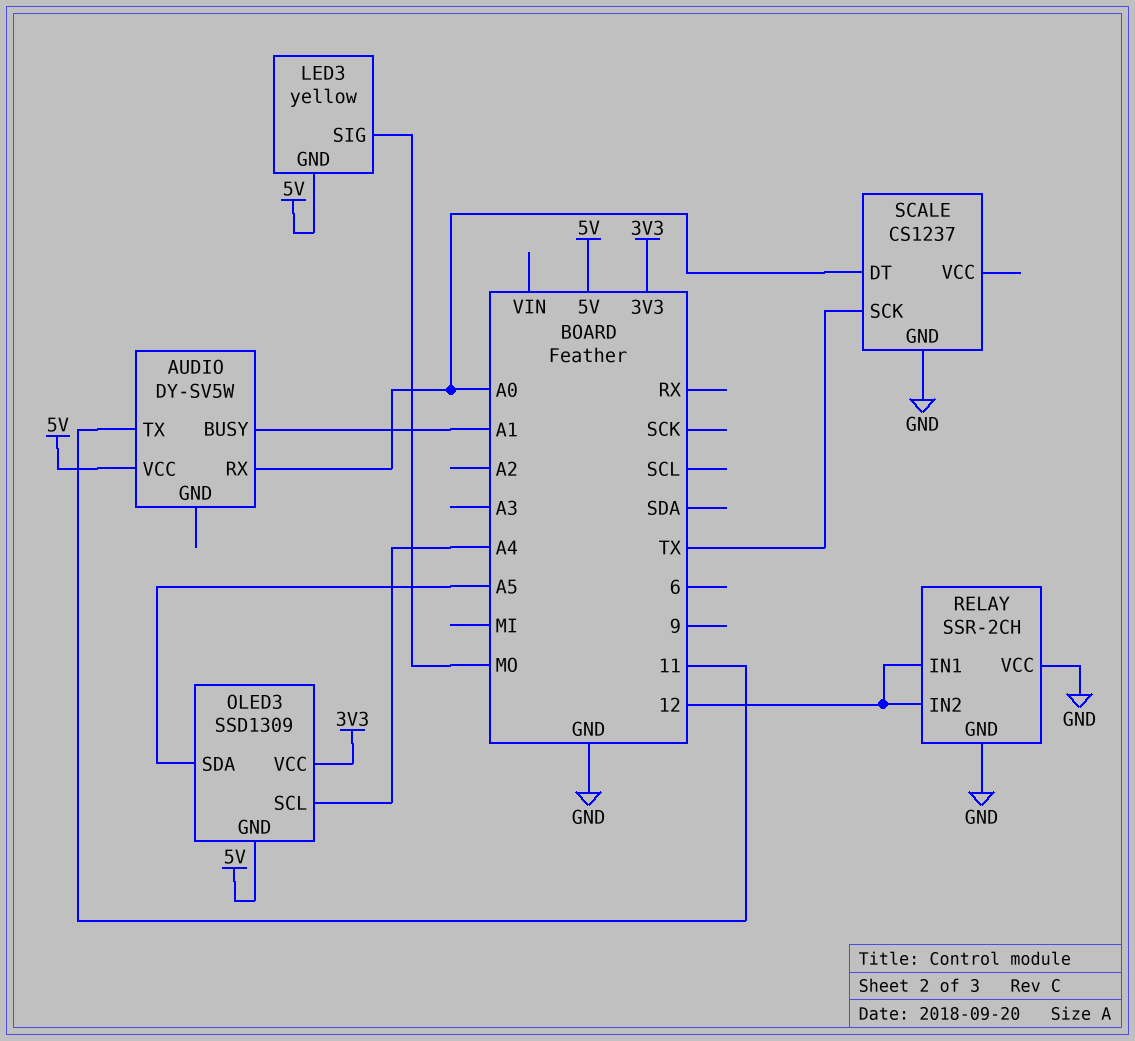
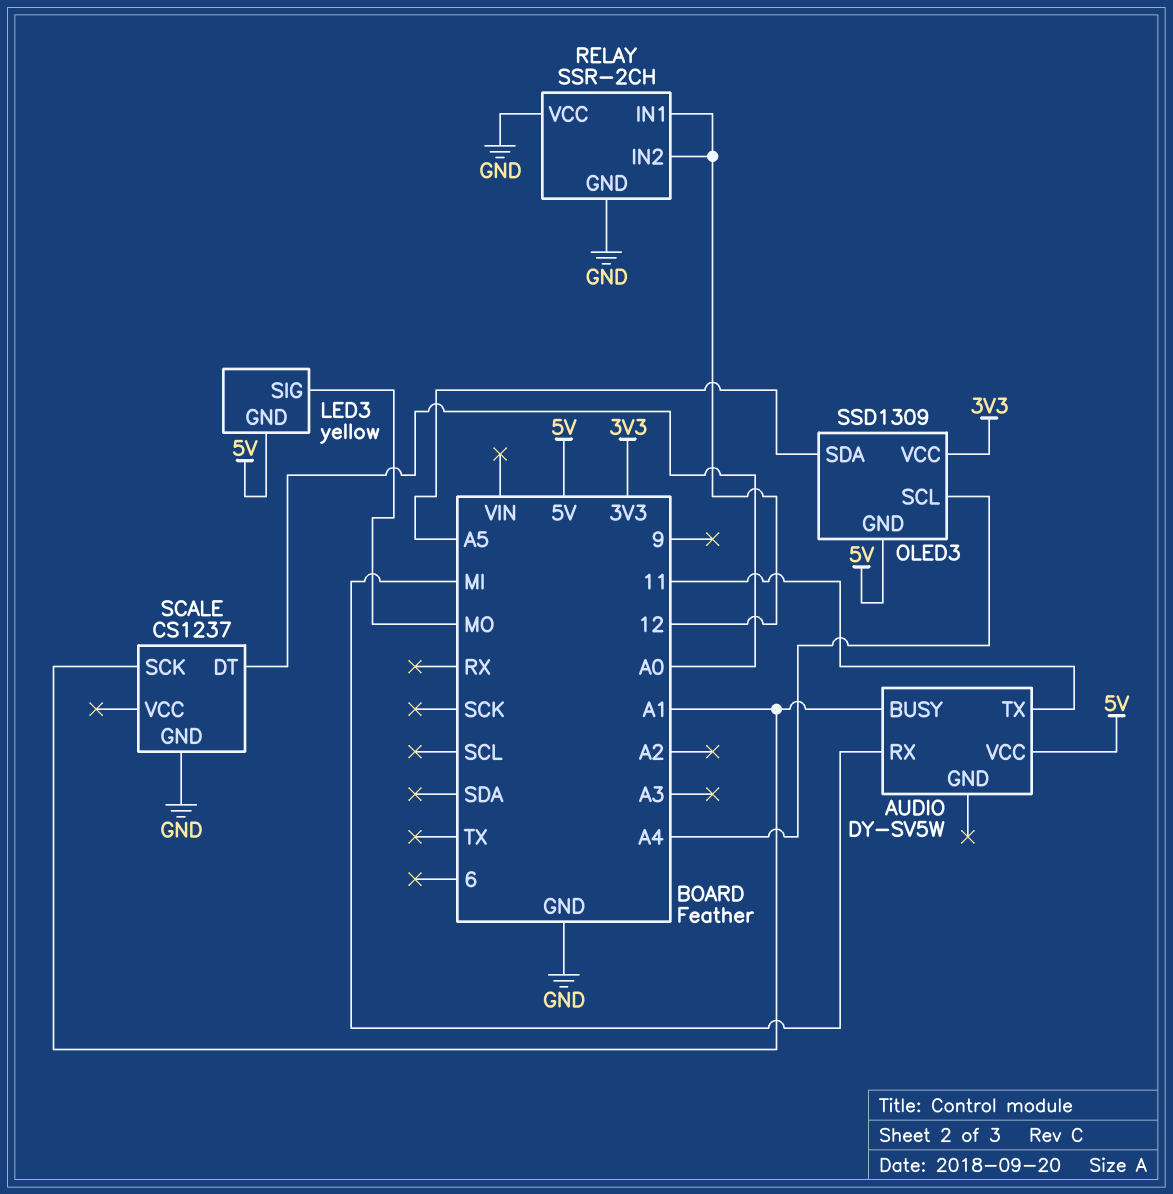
AUDIO pin RX: A0 -> MI
SCALE pin SCK: TX -> A1

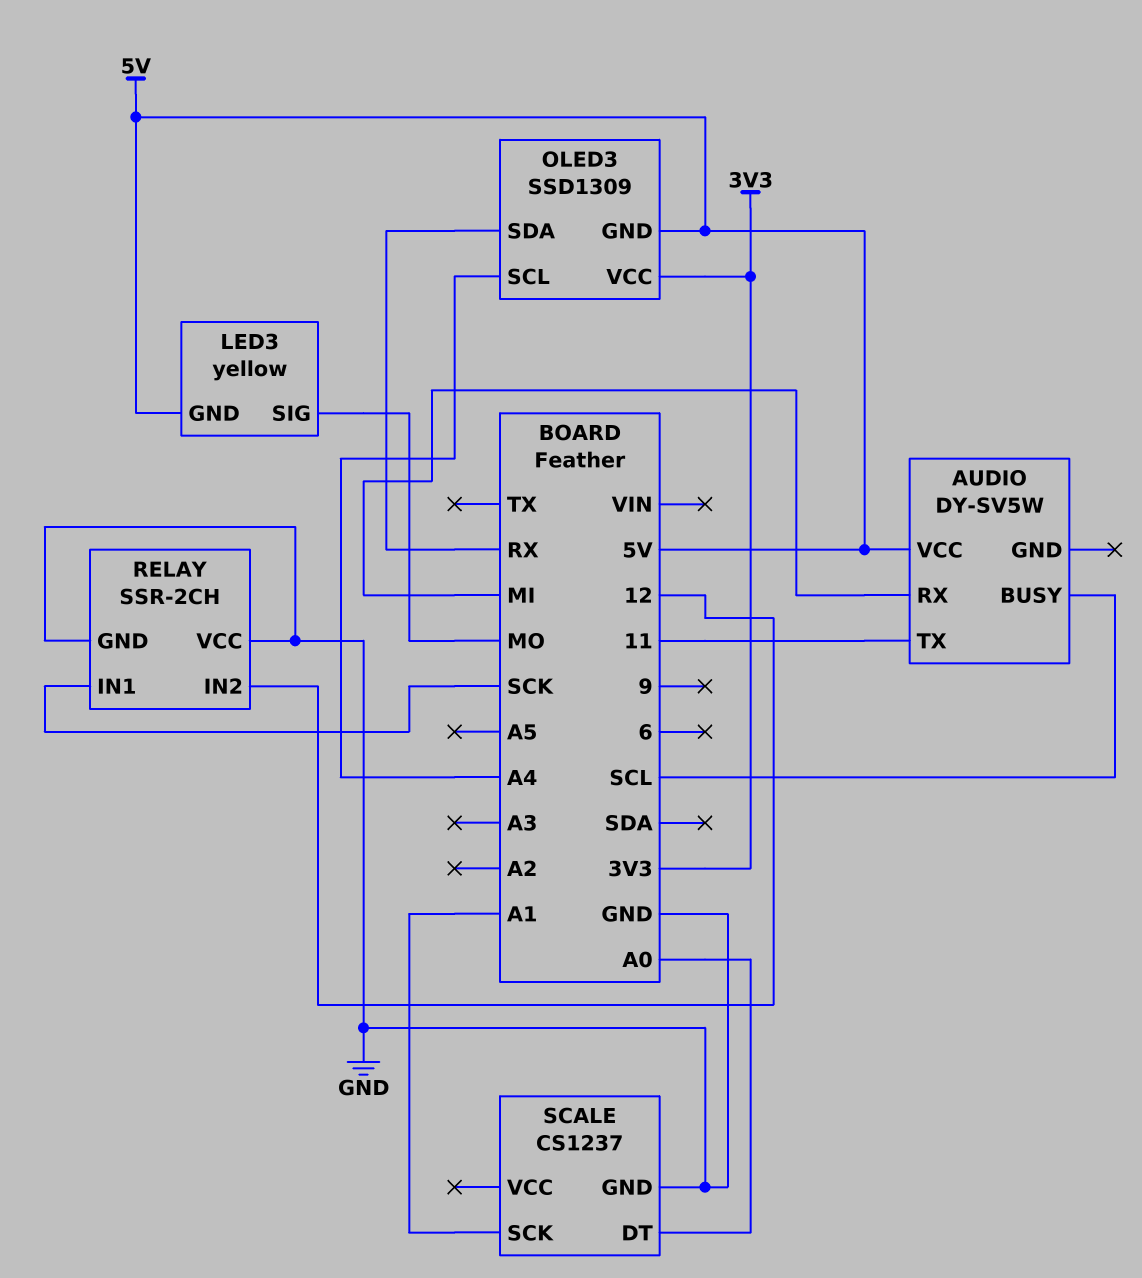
AUDIO pin BUSY: A1 -> SCL
OLED3 pin SDA: A5 -> RX
RELAY pin IN1: 12 -> SCK

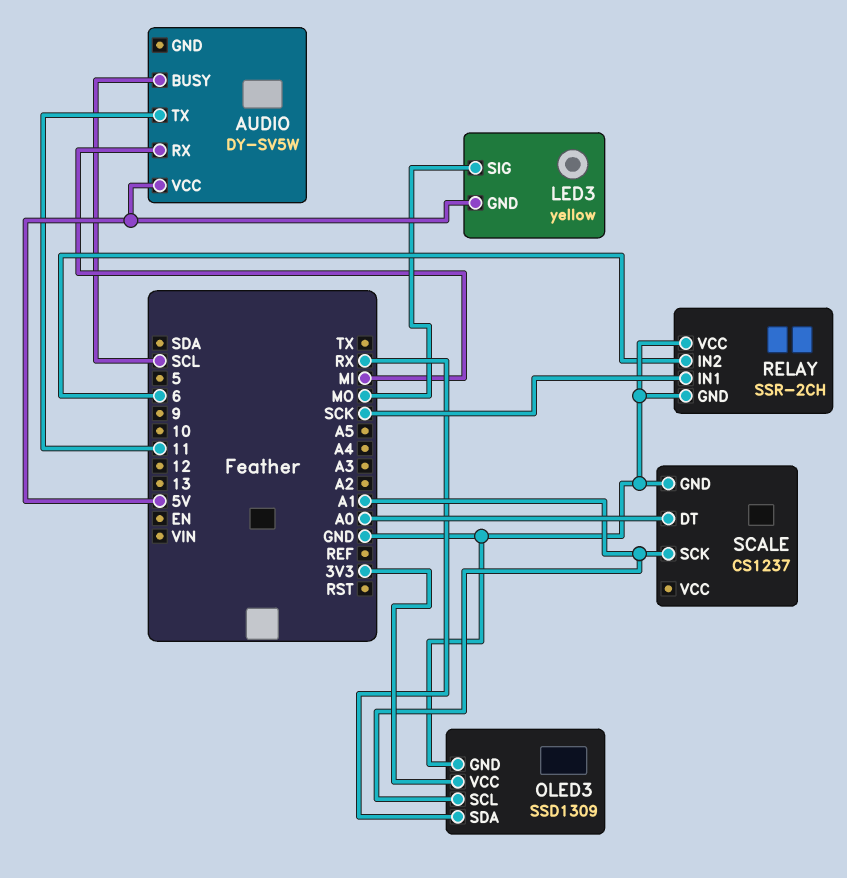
OLED3 pin GND: 5V -> GND
OLED3 pin SCL: A4 -> A1
RELAY pin IN2: 12 -> 6

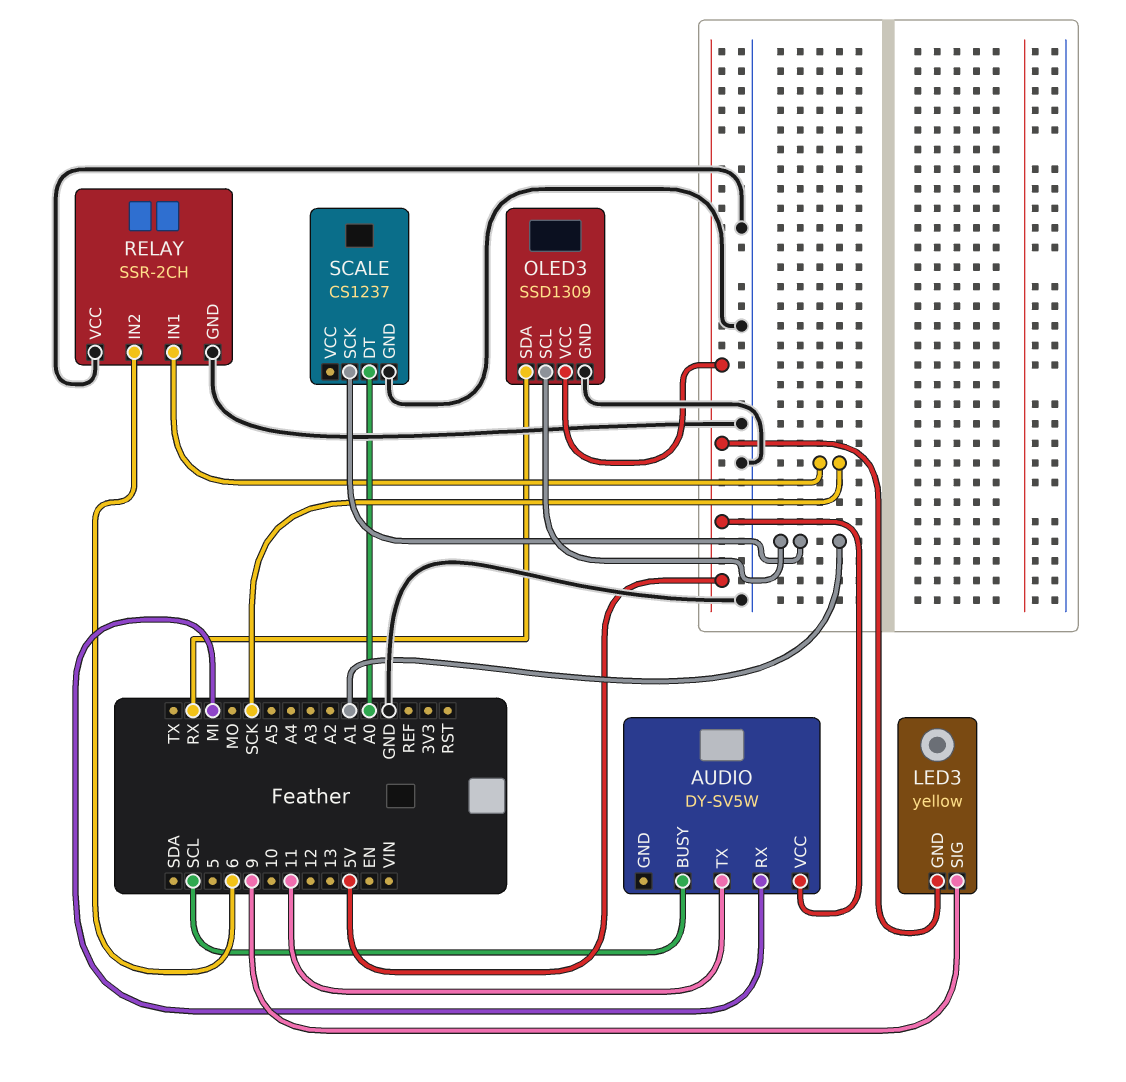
LED3 pin SIG: MO -> 9
OLED3 pin VCC: 3V3 -> 5V

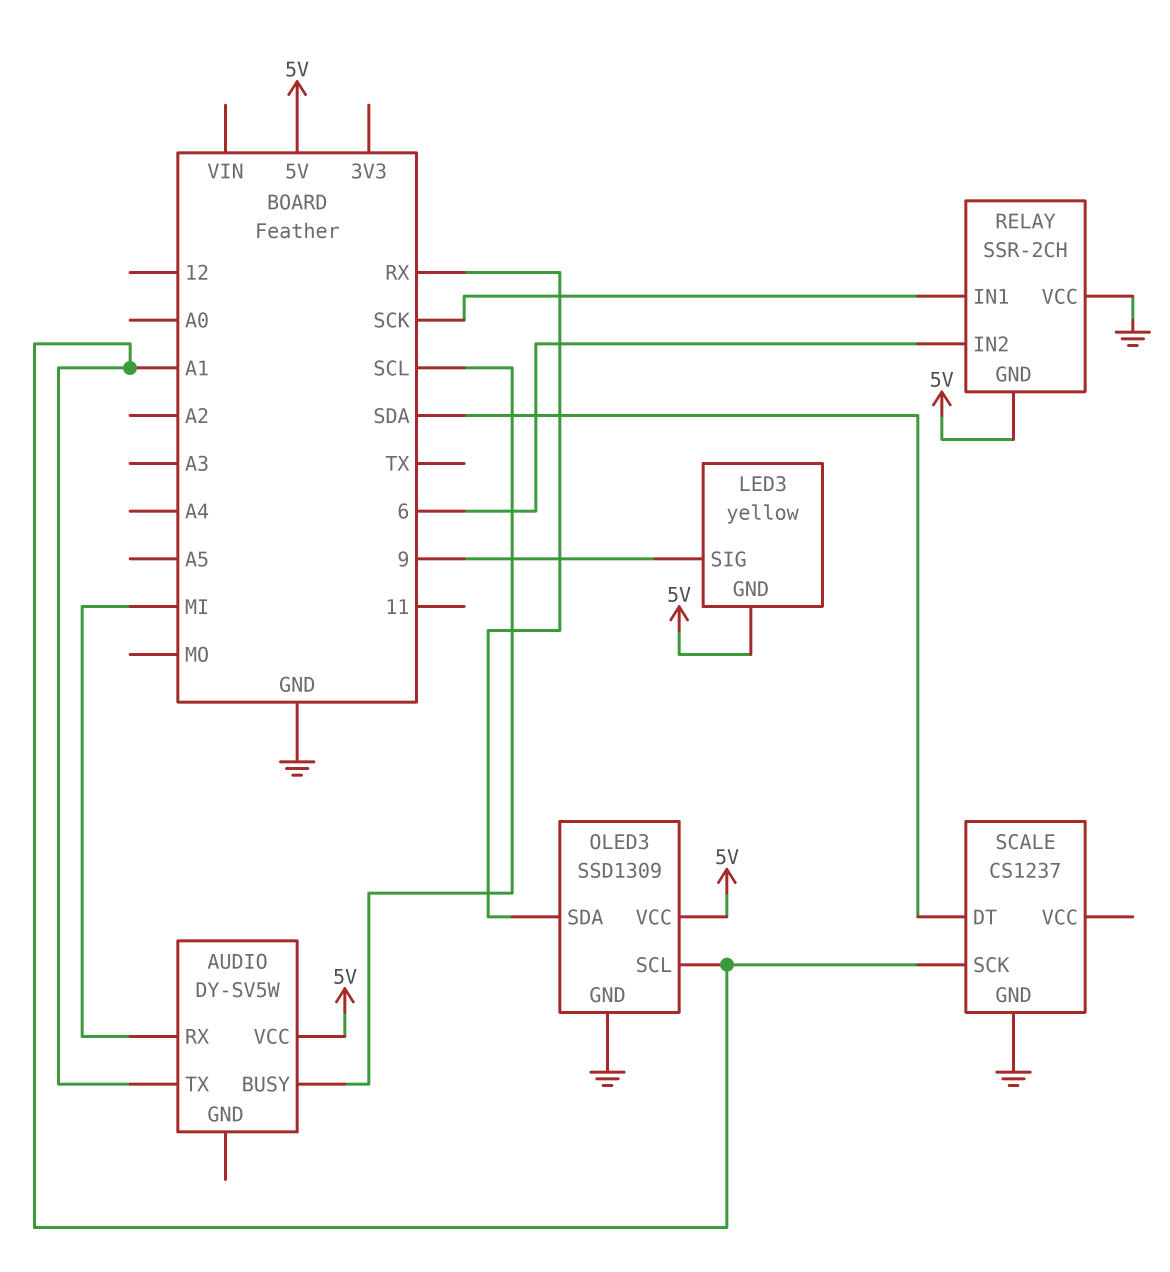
AUDIO pin TX: 11 -> A1
RELAY pin GND: GND -> 5V
SCALE pin DT: A0 -> SDA

